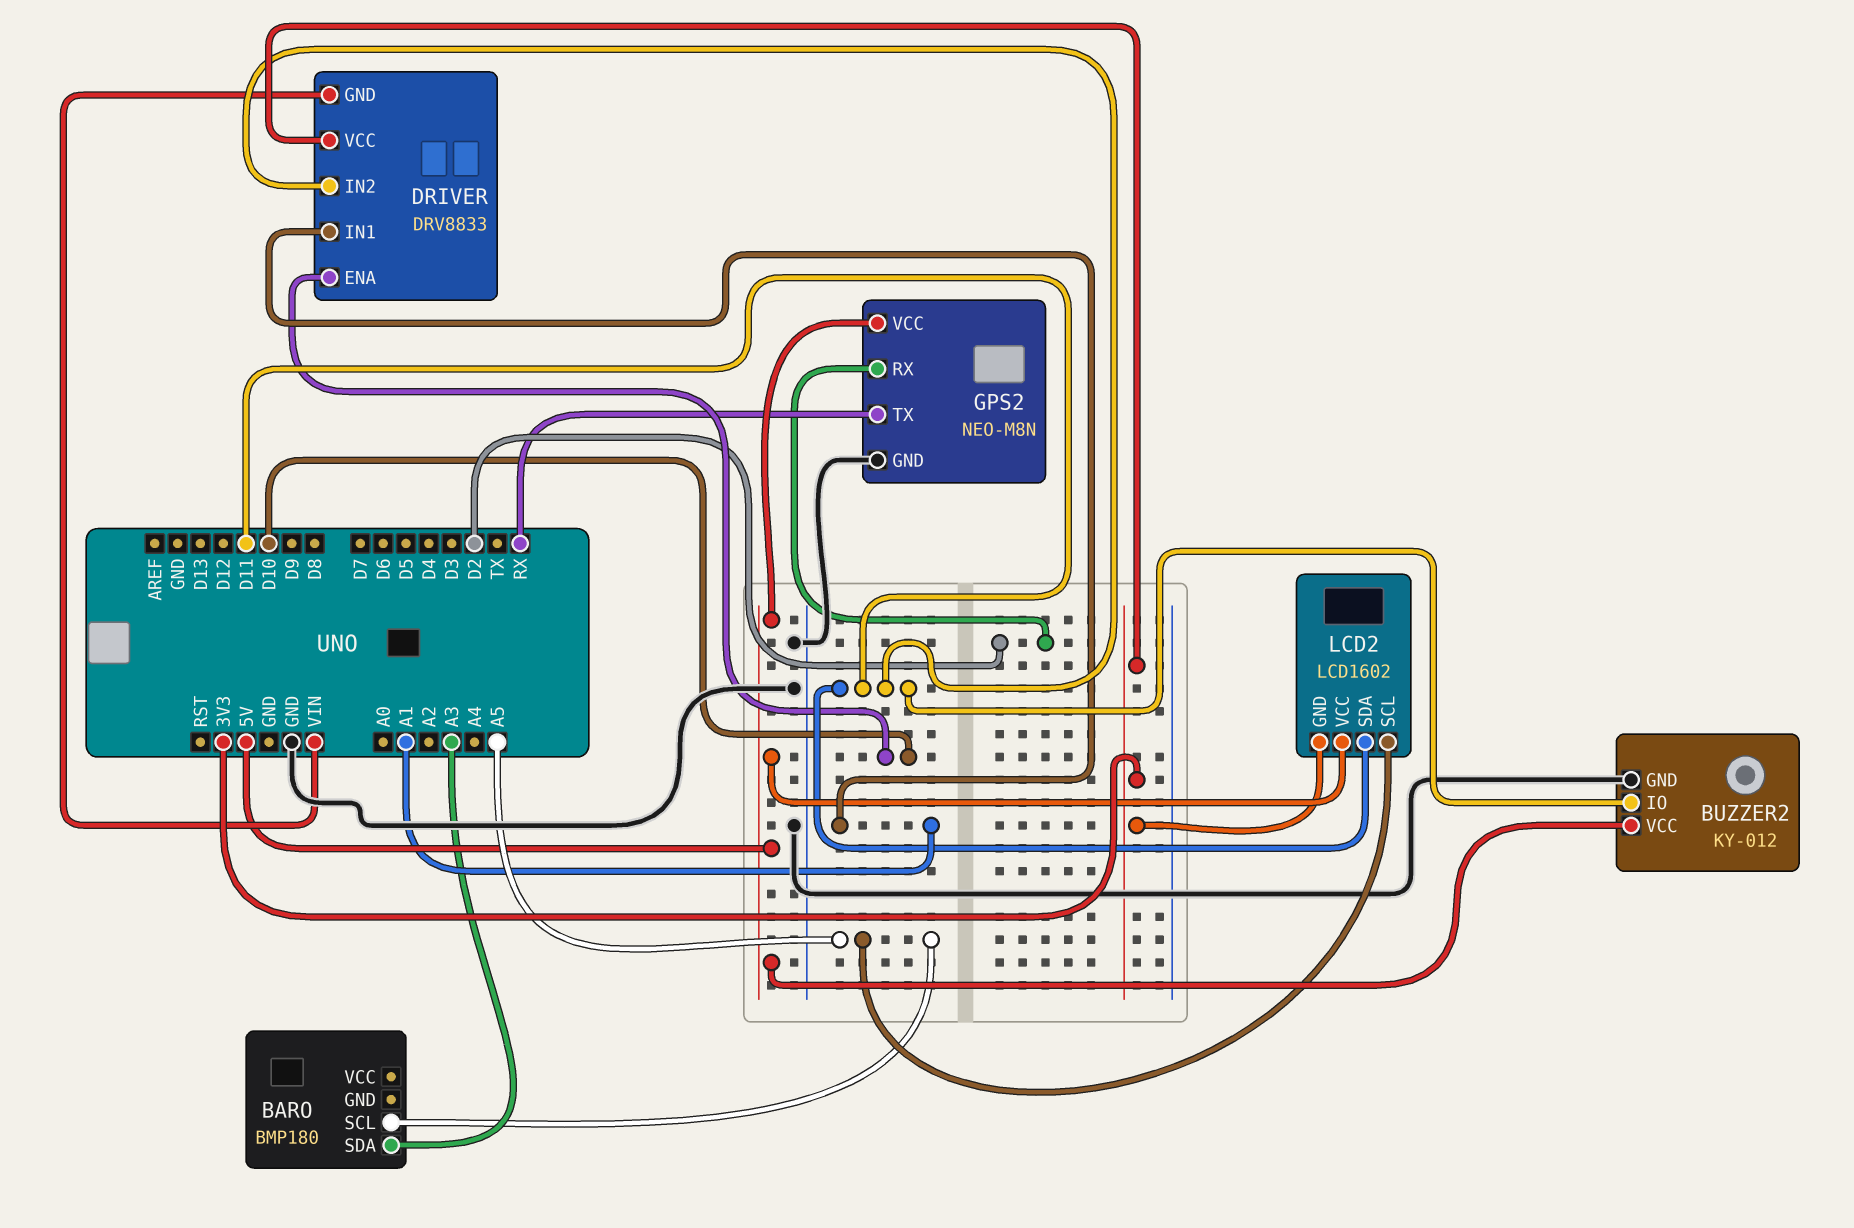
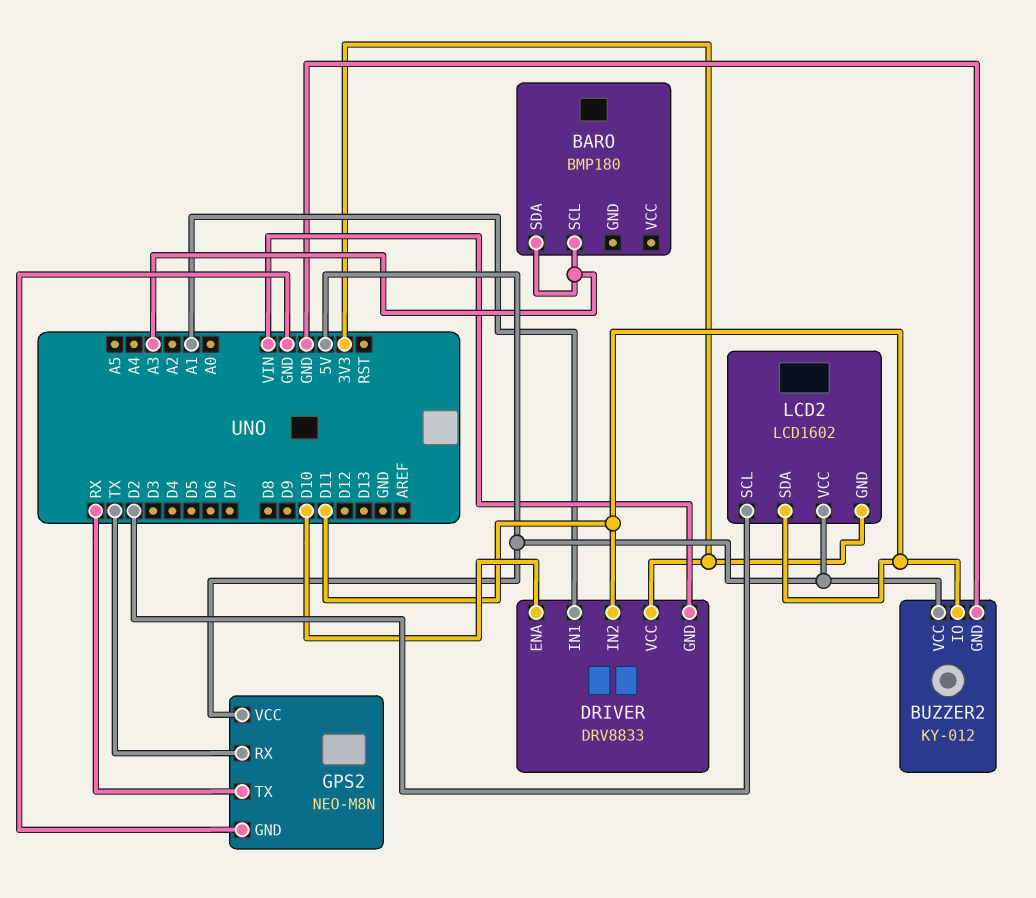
BARO pin SCL: A5 -> A3
GPS2 pin RX: D2 -> TX
LCD2 pin SCL: A5 -> D2

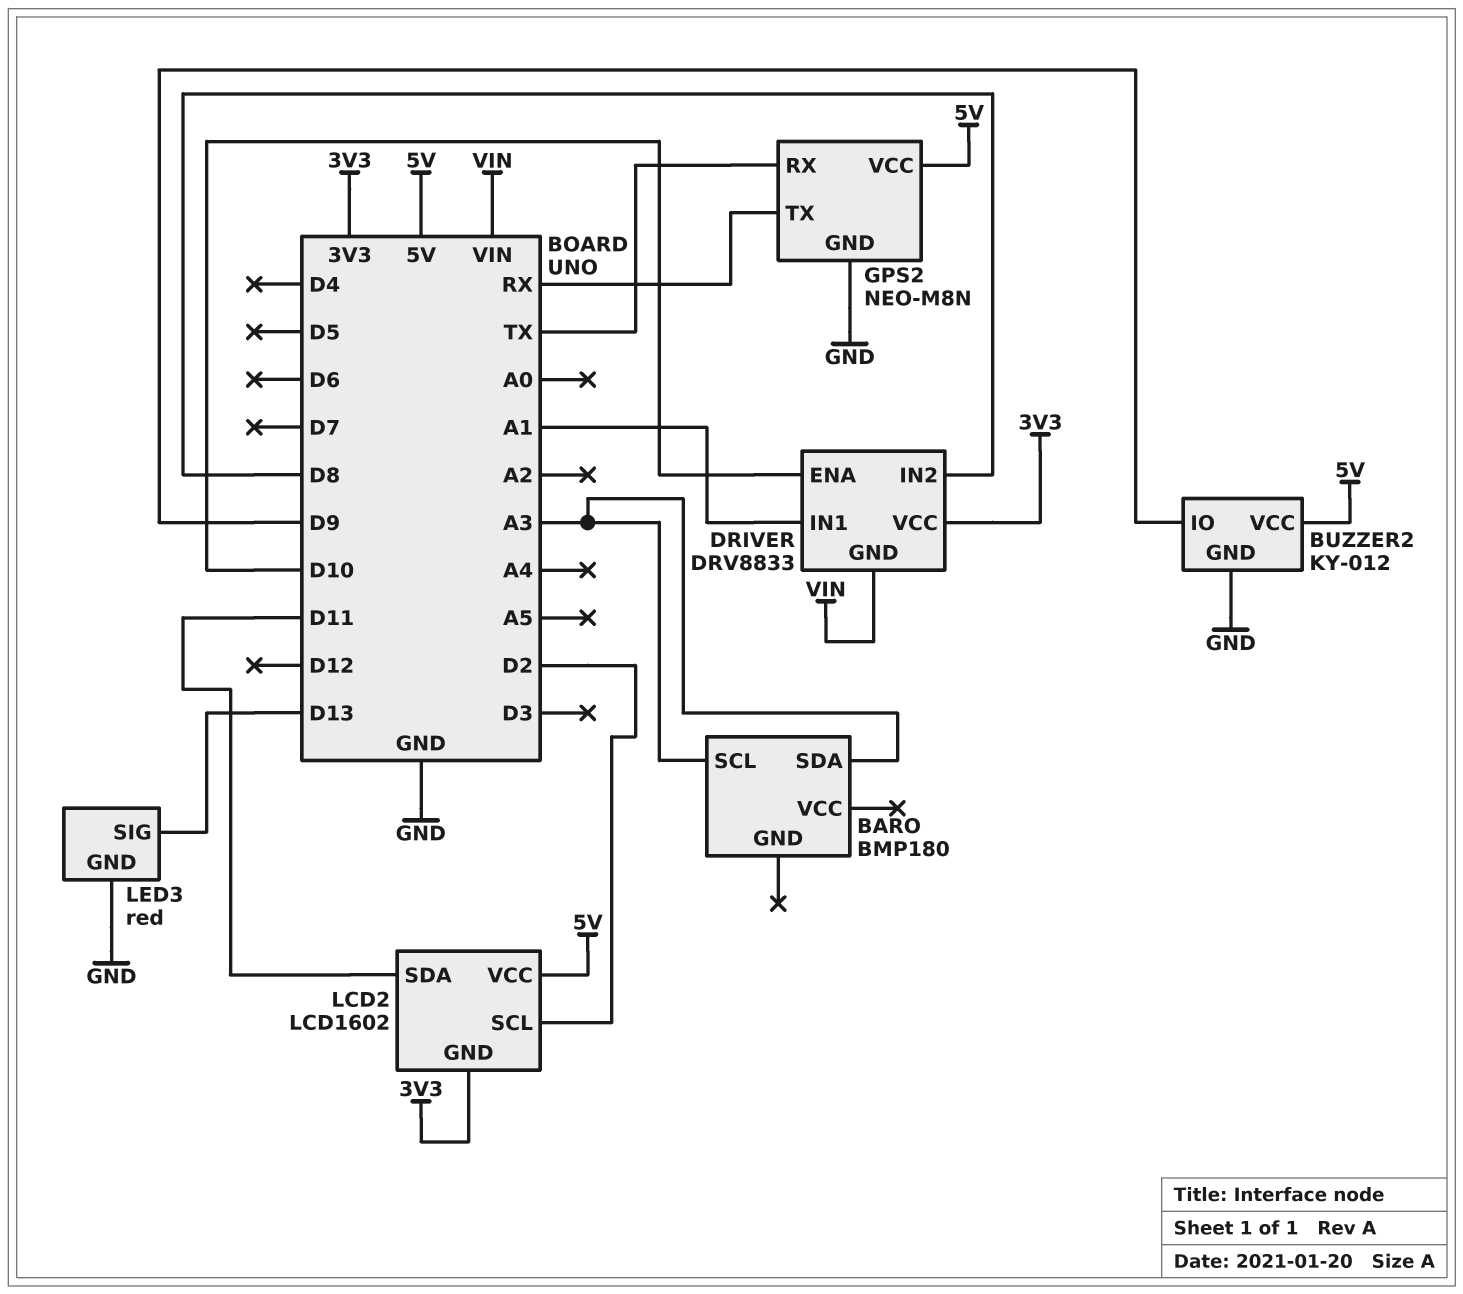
BUZZER2 pin IO: D11 -> D9
DRIVER pin IN2: D11 -> D8
LED3: none -> red
LED3 pin GND: none -> GND
LED3 pin SIG: none -> D13

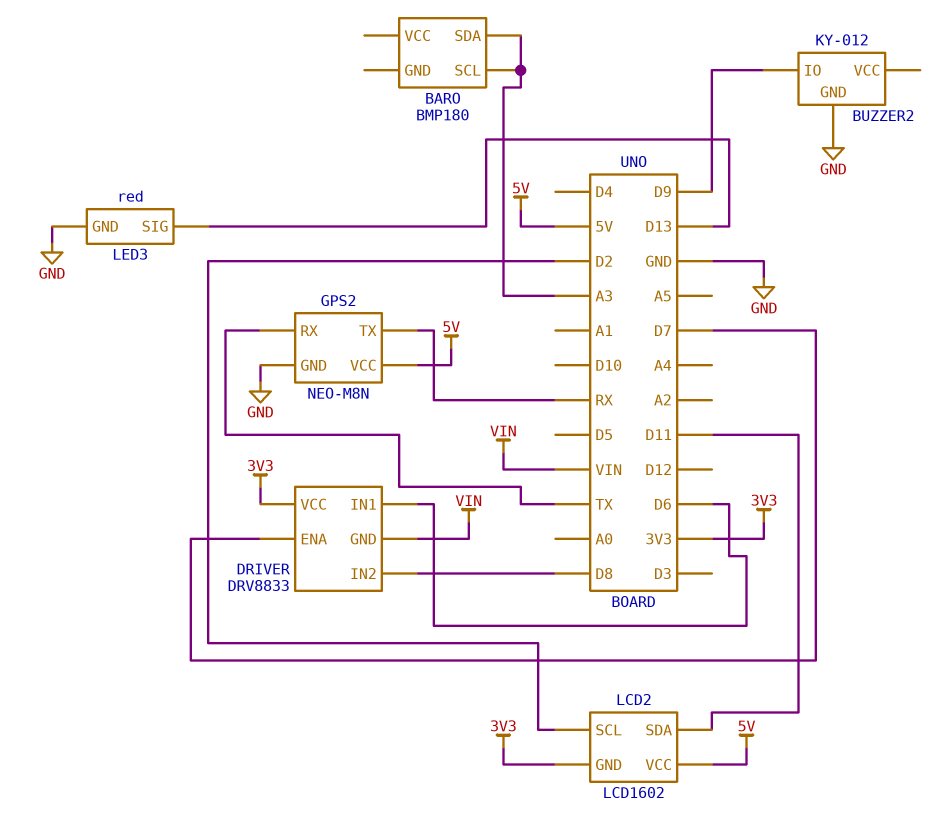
BUZZER2 pin VCC: 5V -> none
DRIVER pin ENA: D10 -> D7
DRIVER pin IN1: A1 -> D6

